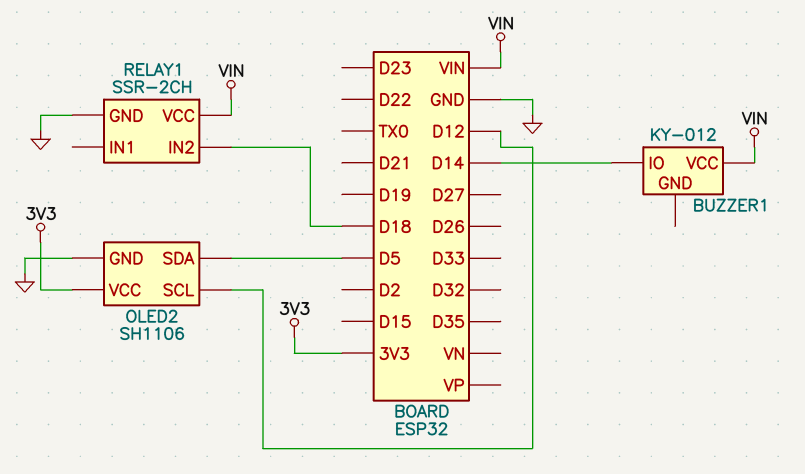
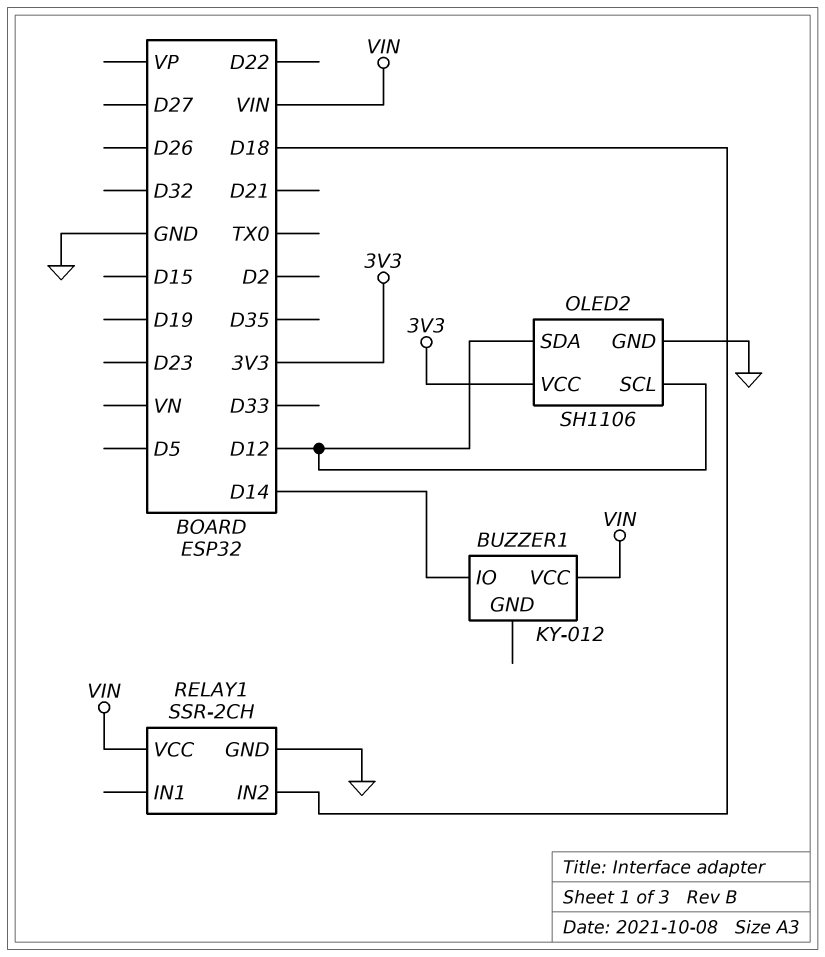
OLED2 pin SDA: D5 -> D12

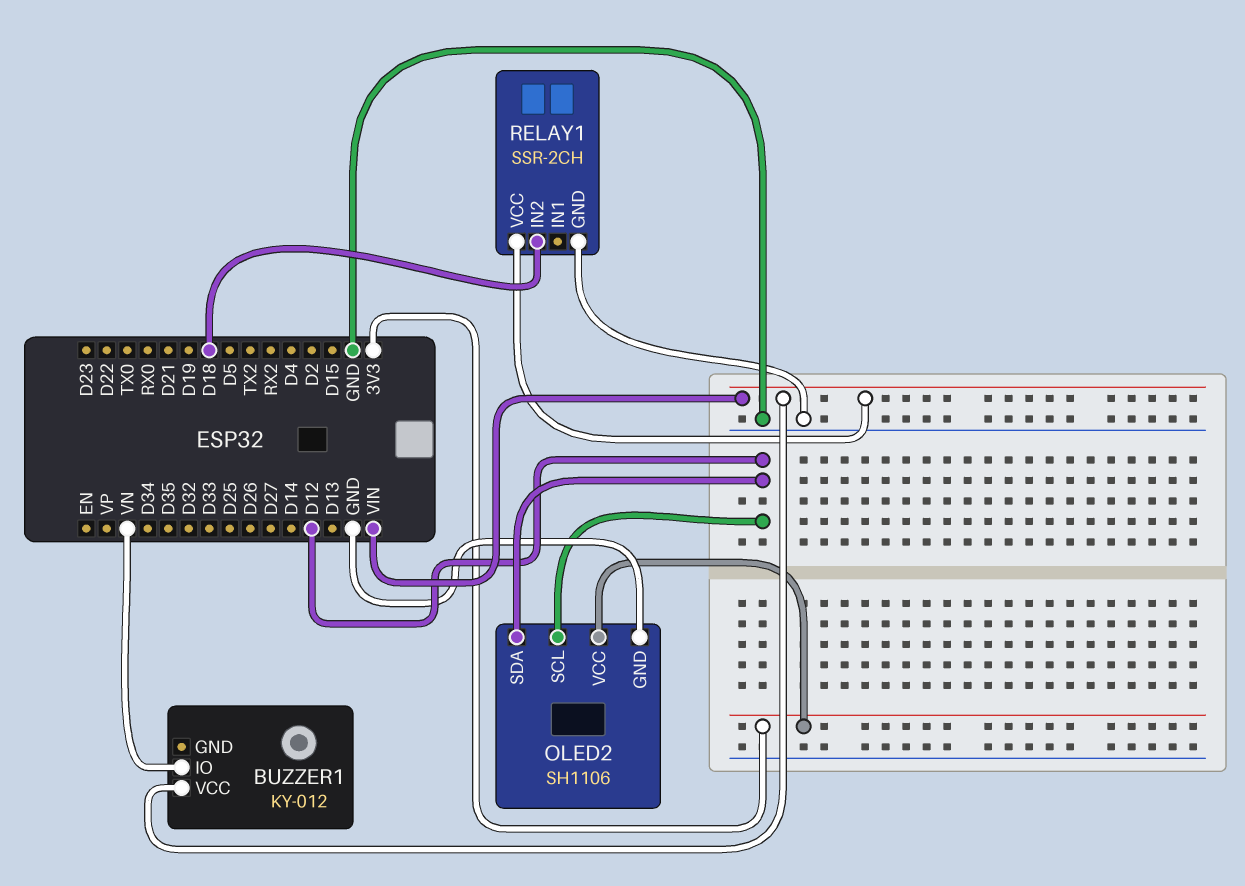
BUZZER1 pin IO: D14 -> VN

